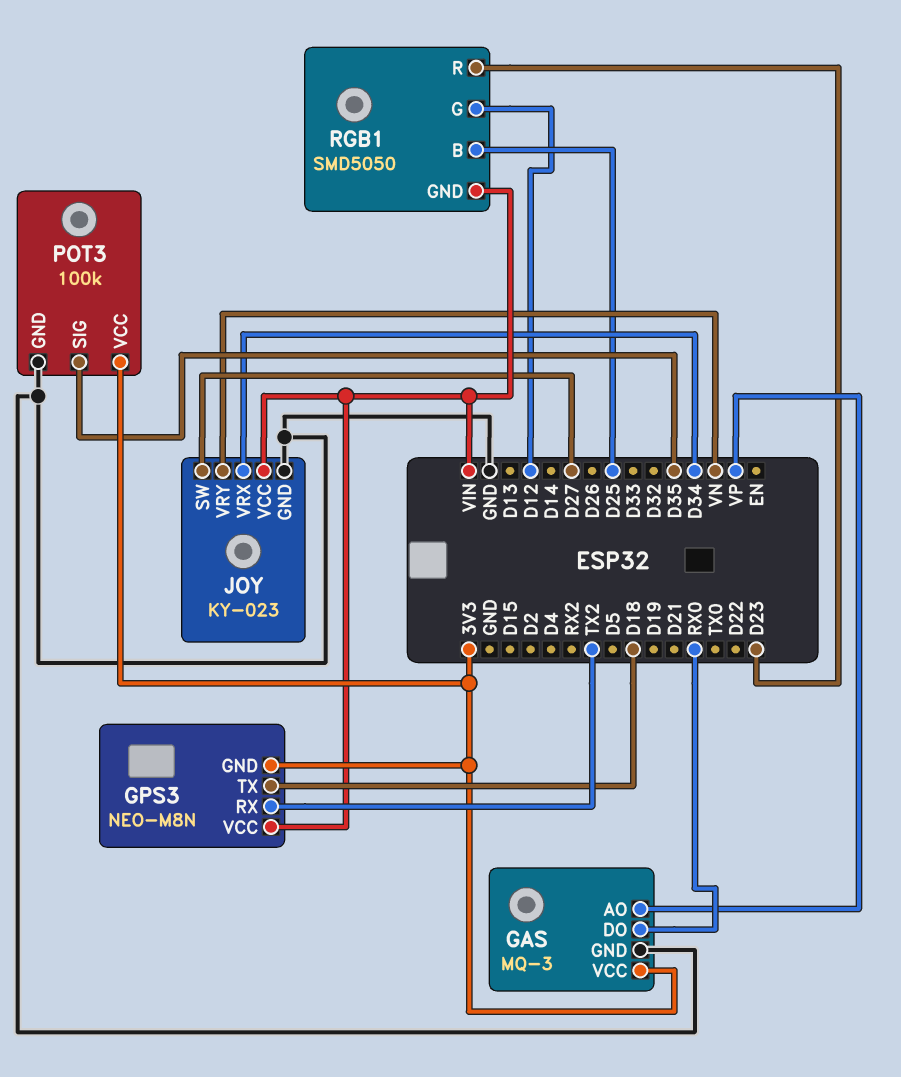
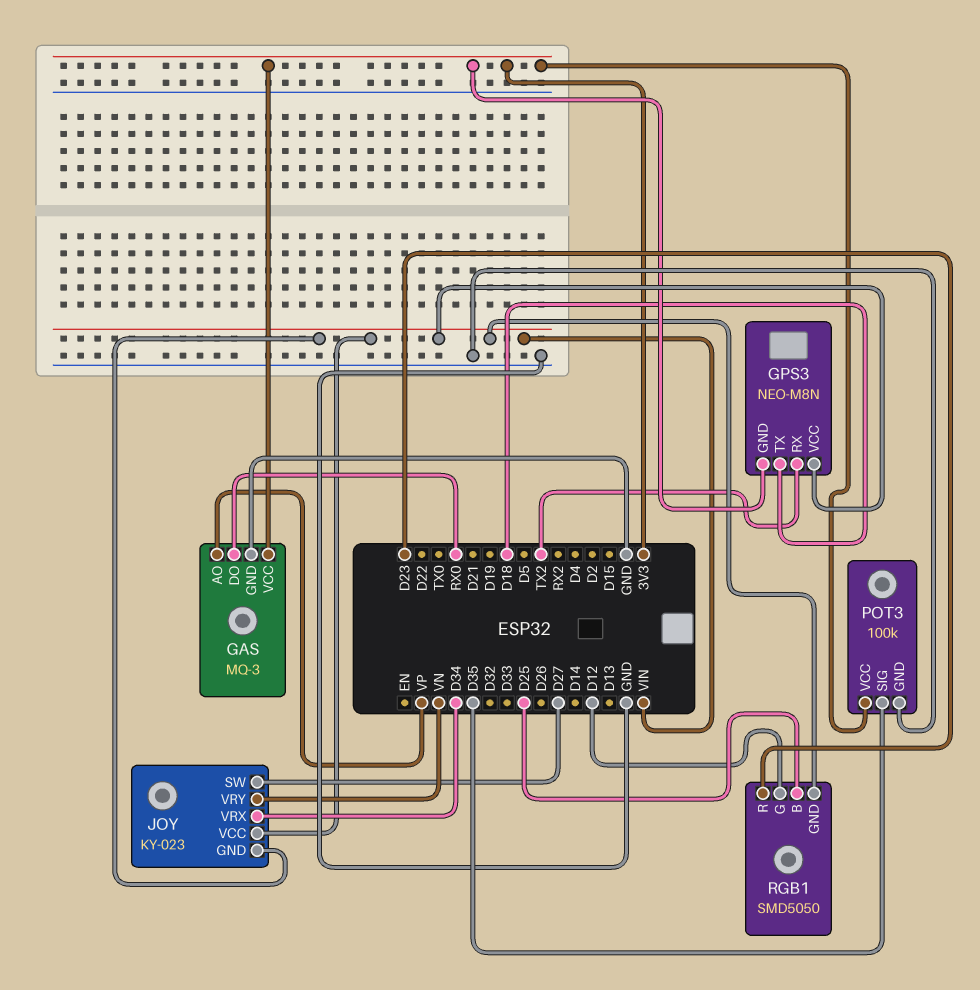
JOY pin GND: GND -> VIN

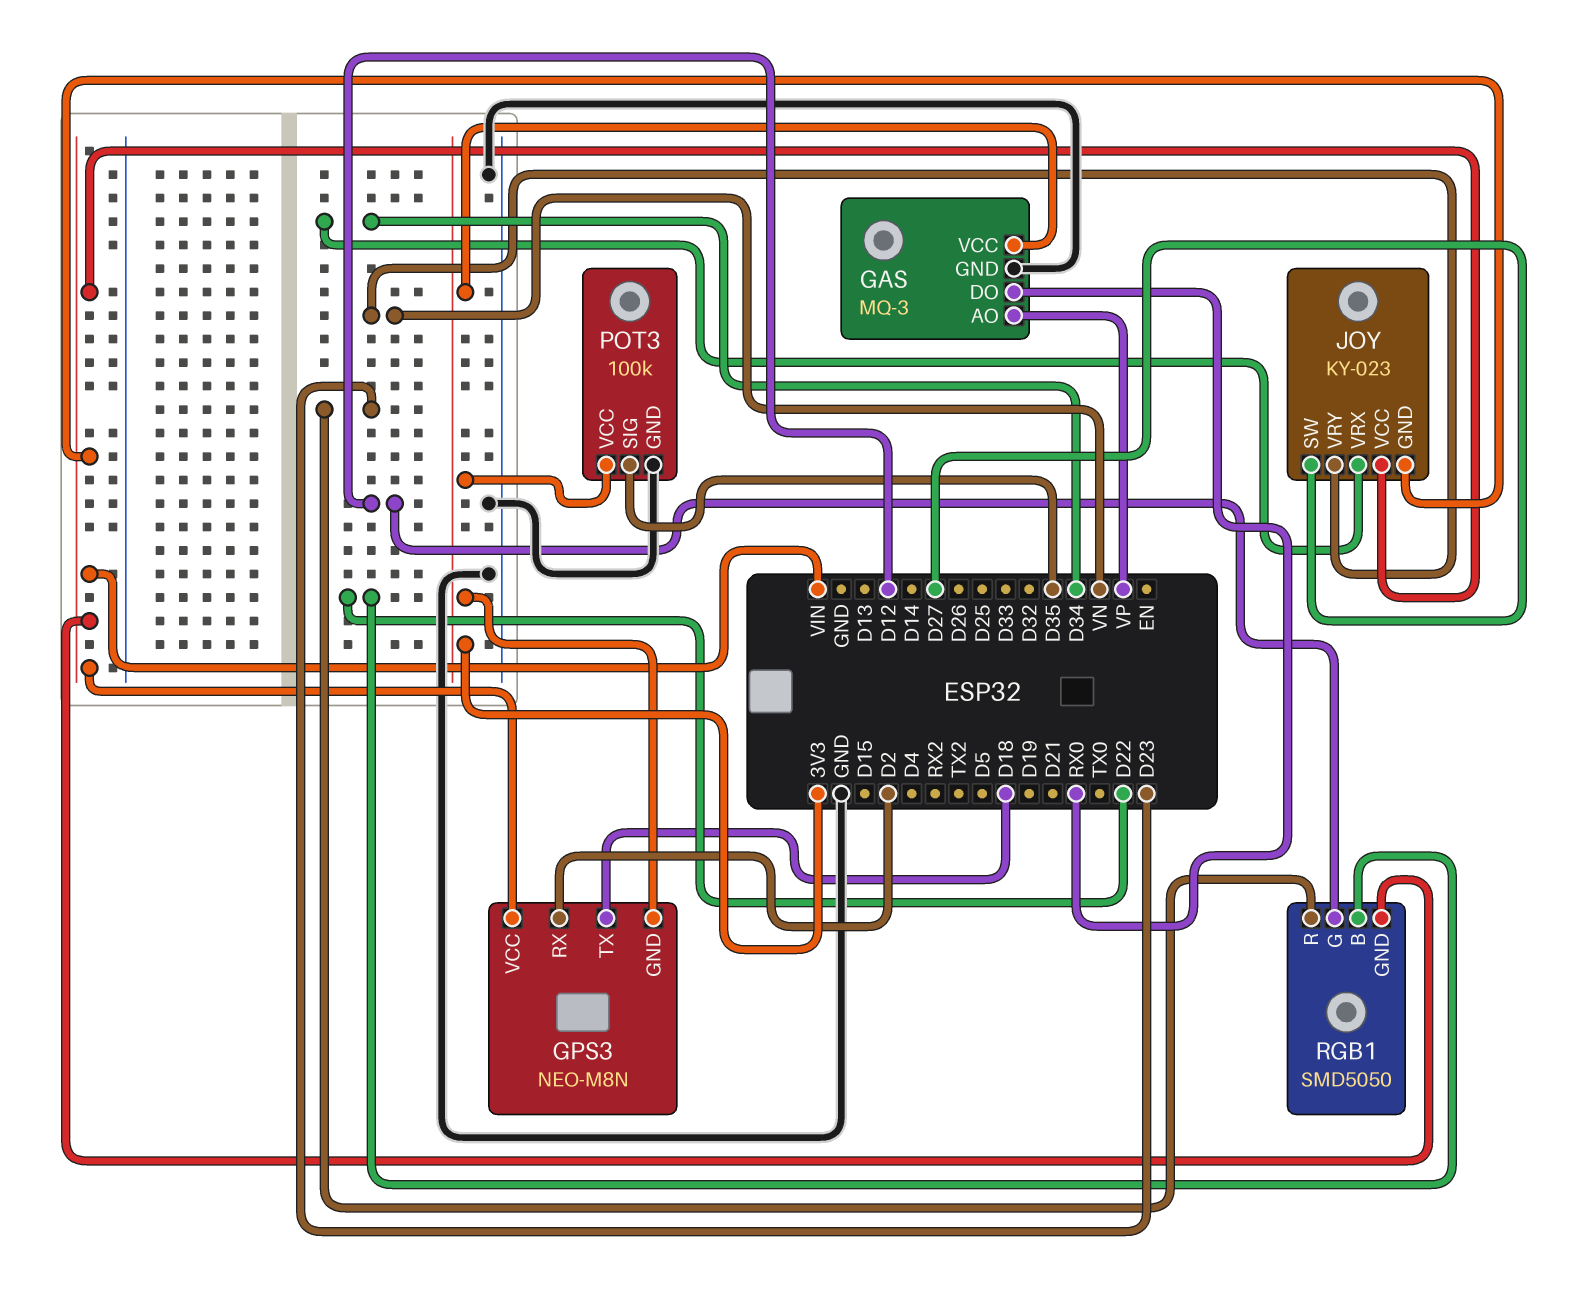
GPS3 pin RX: TX2 -> D2
RGB1 pin B: D25 -> D22

